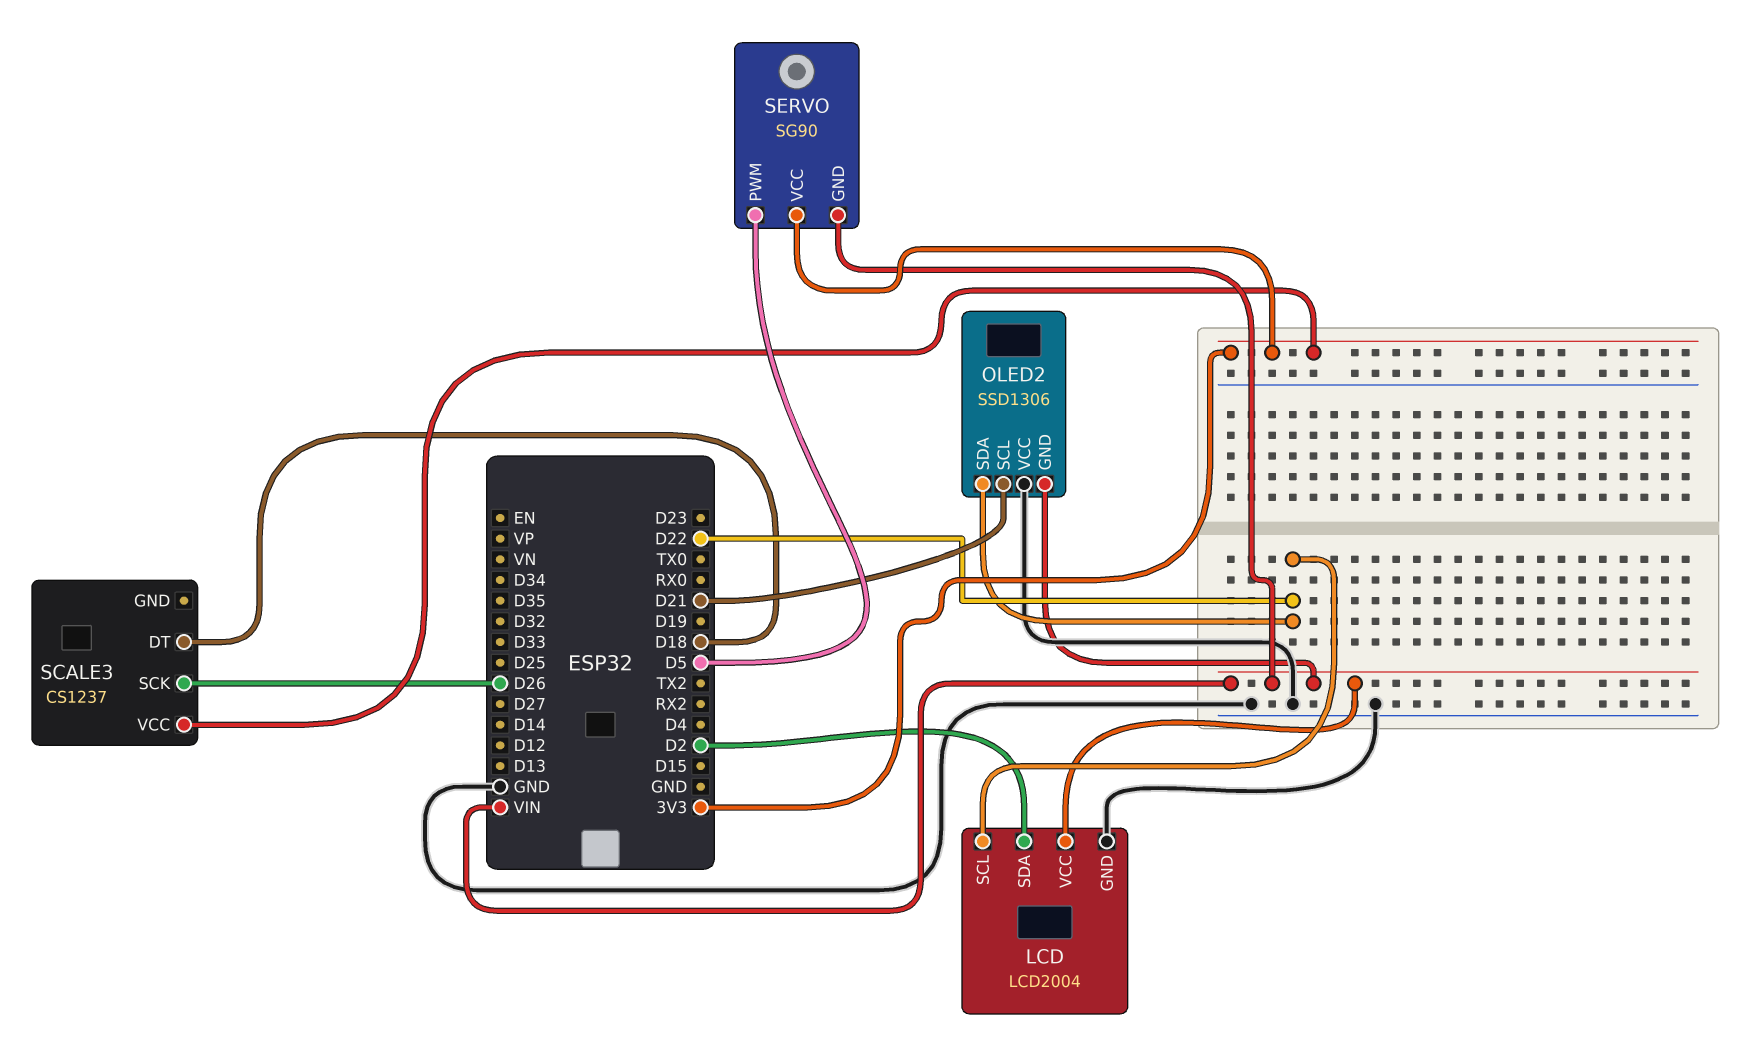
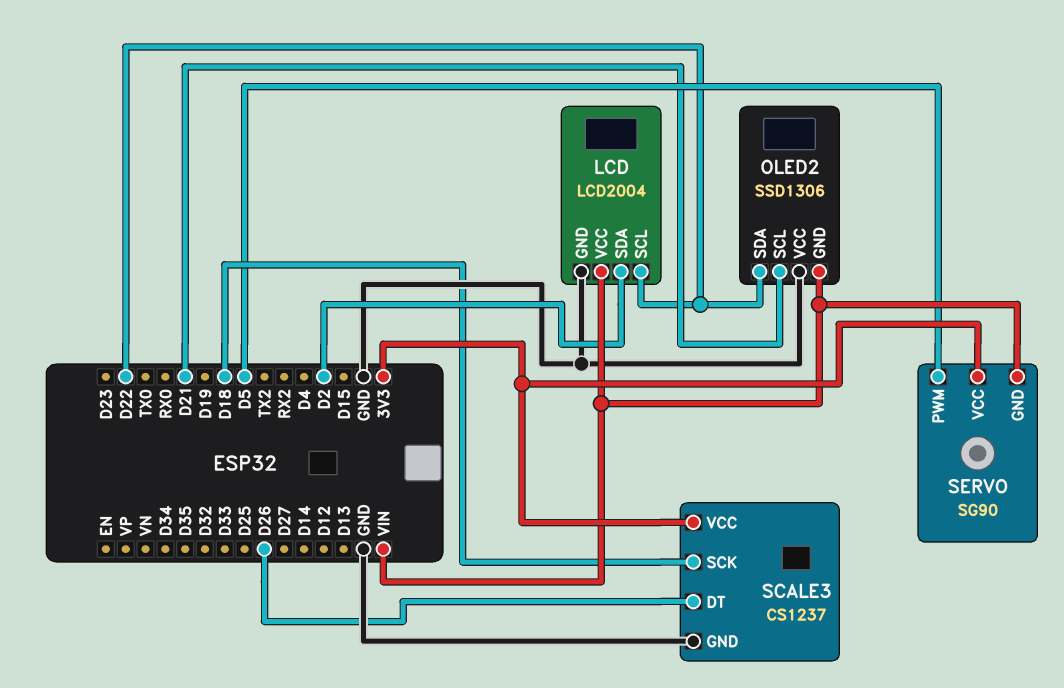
SCALE3 pin DT: D18 -> D26
SCALE3 pin GND: none -> GND
SCALE3 pin SCK: D26 -> D18

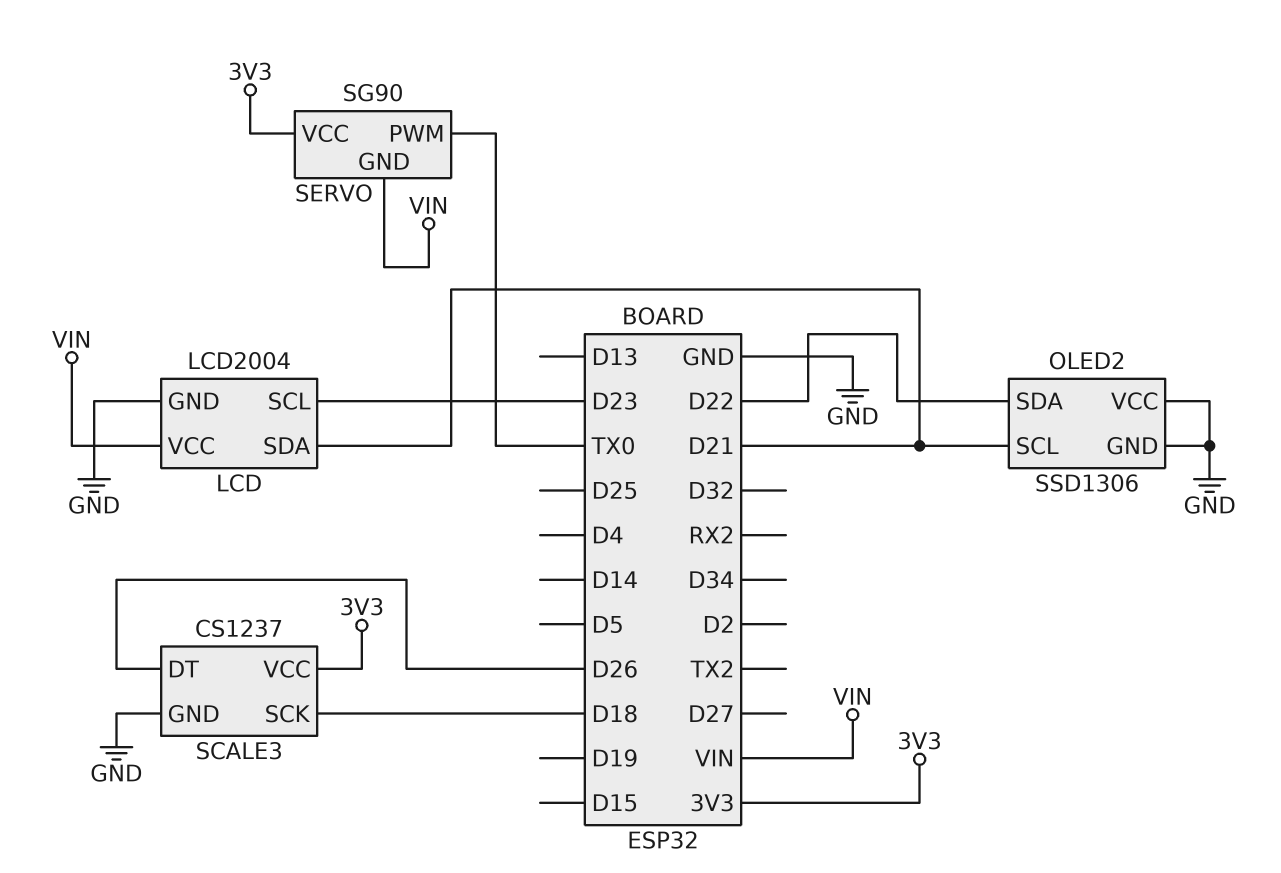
LCD pin SCL: D22 -> D23
LCD pin SDA: D2 -> D21
OLED2 pin GND: VIN -> GND
SERVO pin PWM: D5 -> TX0

